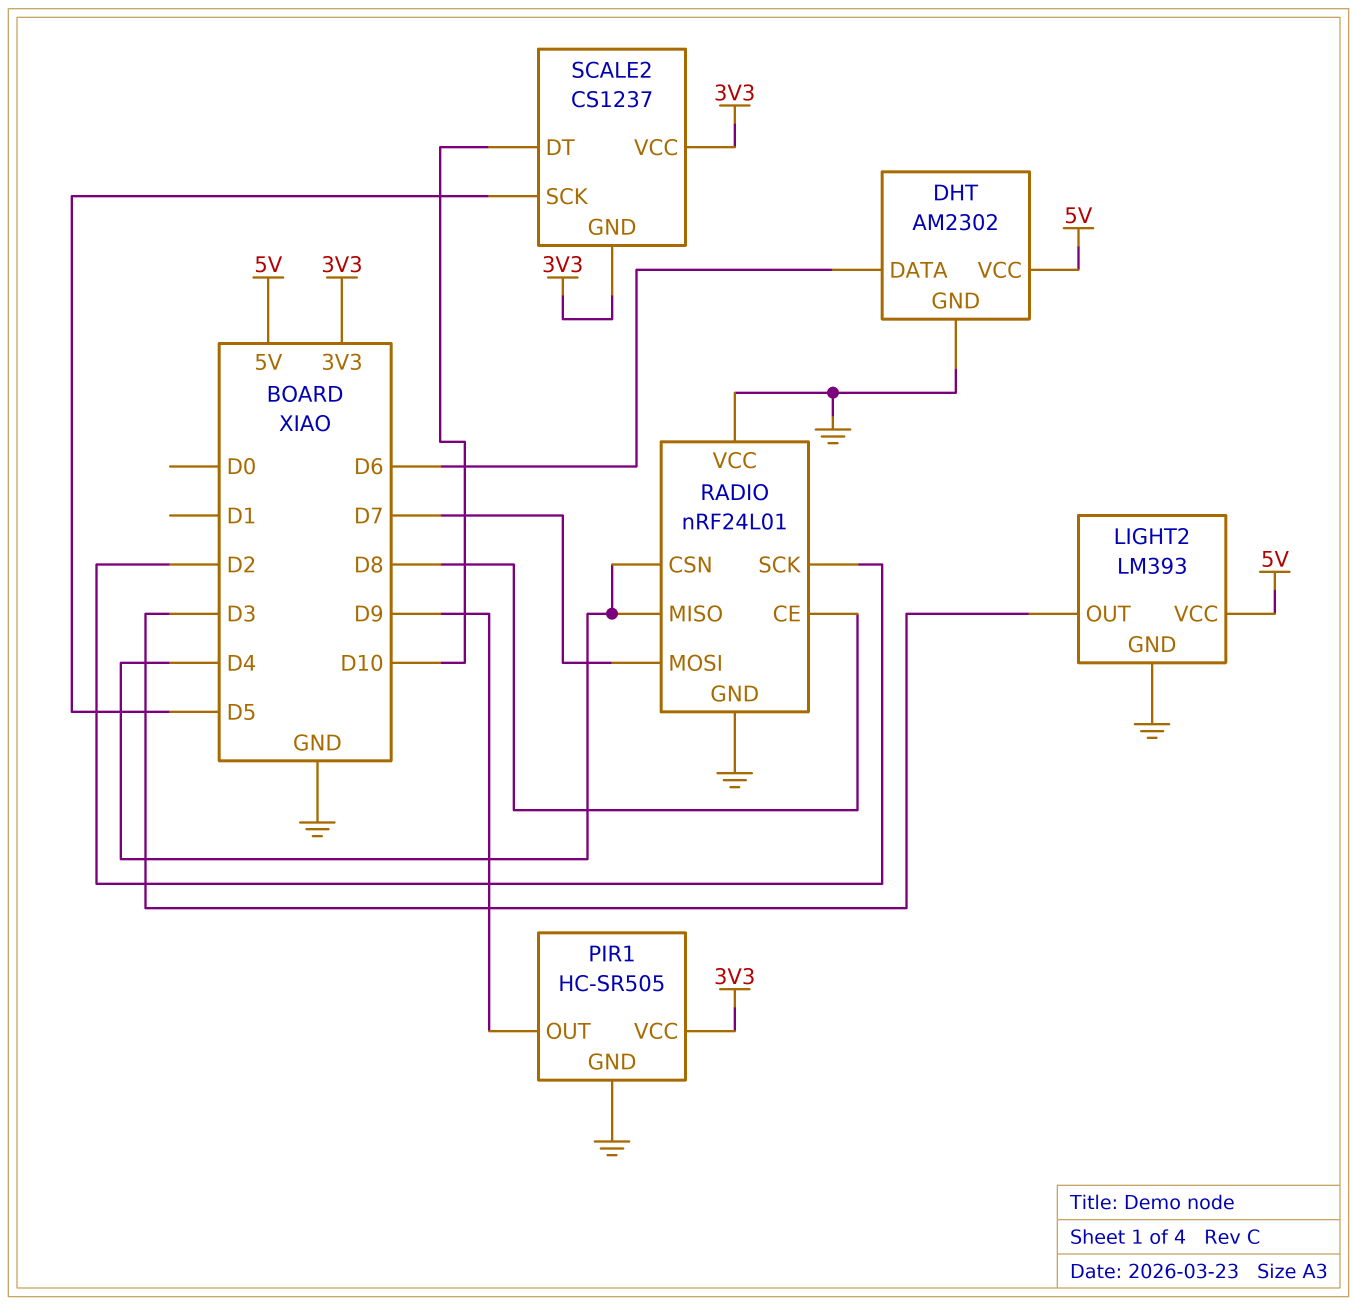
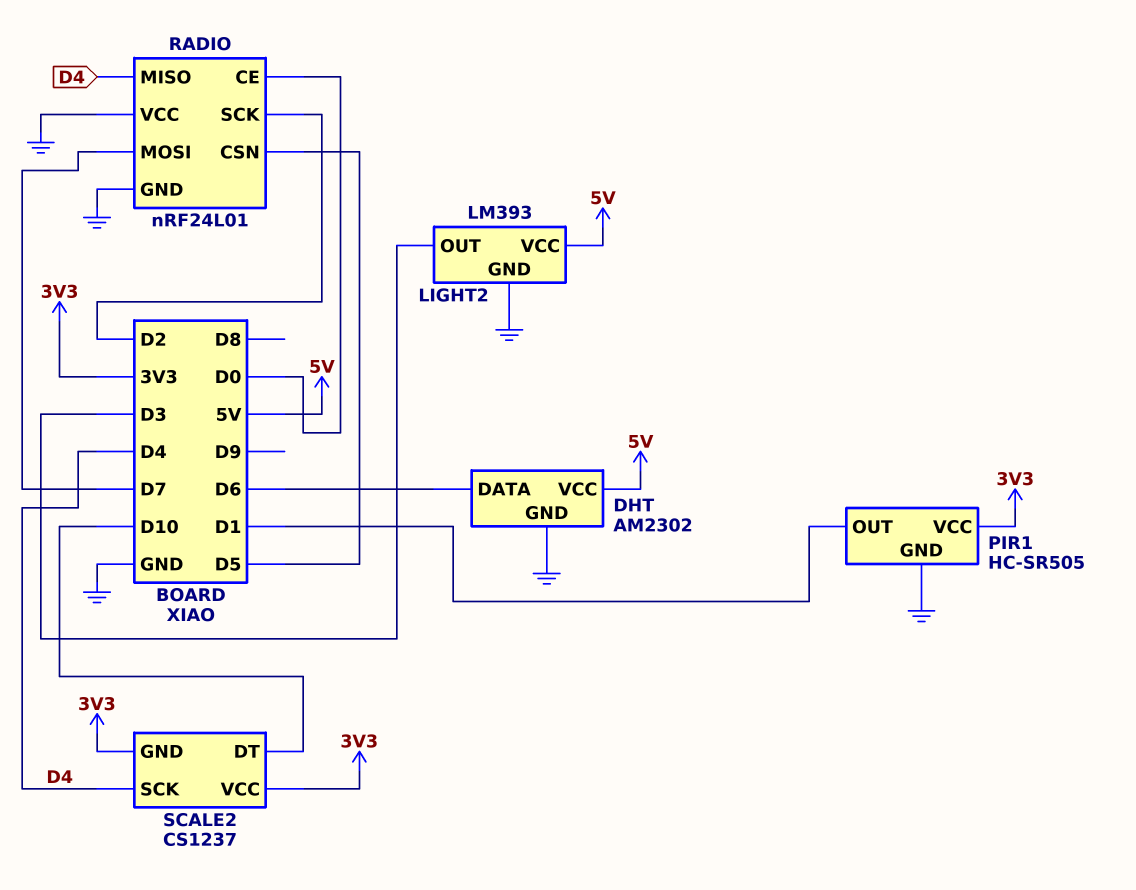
PIR1 pin OUT: D9 -> D1
RADIO pin CE: D8 -> D0
RADIO pin CSN: D4 -> D5
SCALE2 pin SCK: D5 -> D4

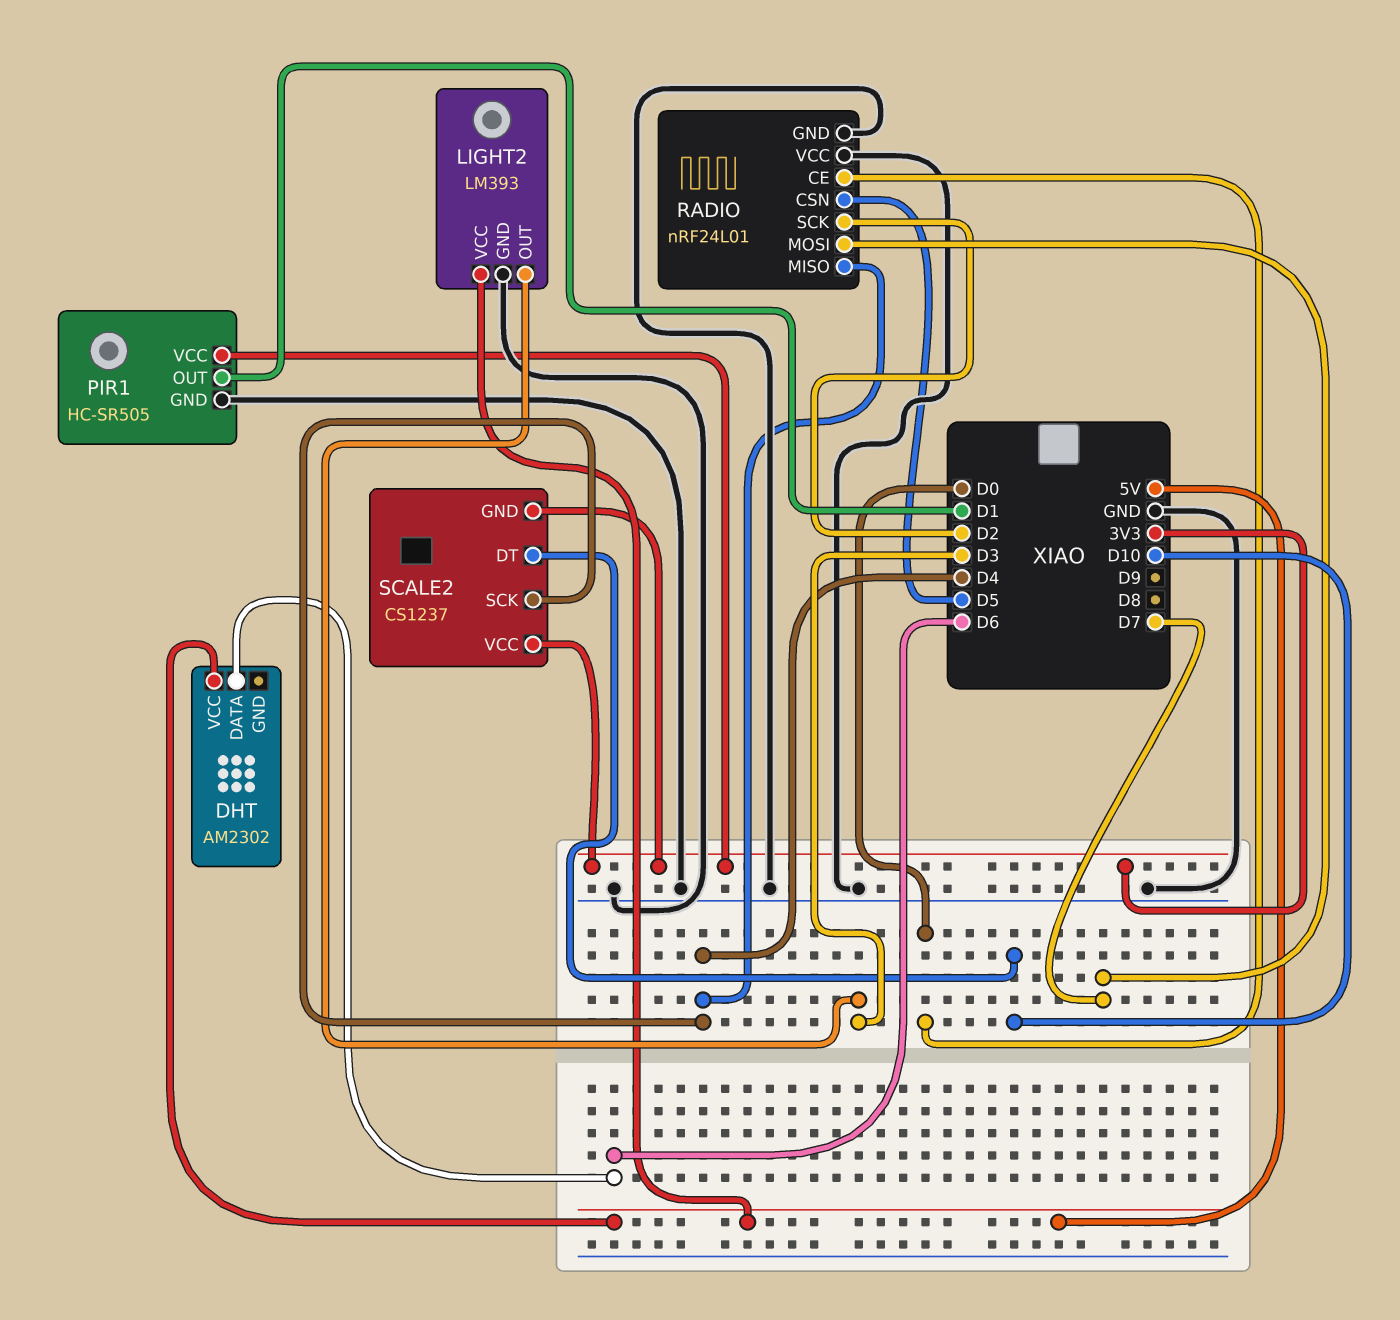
DHT pin GND: GND -> none

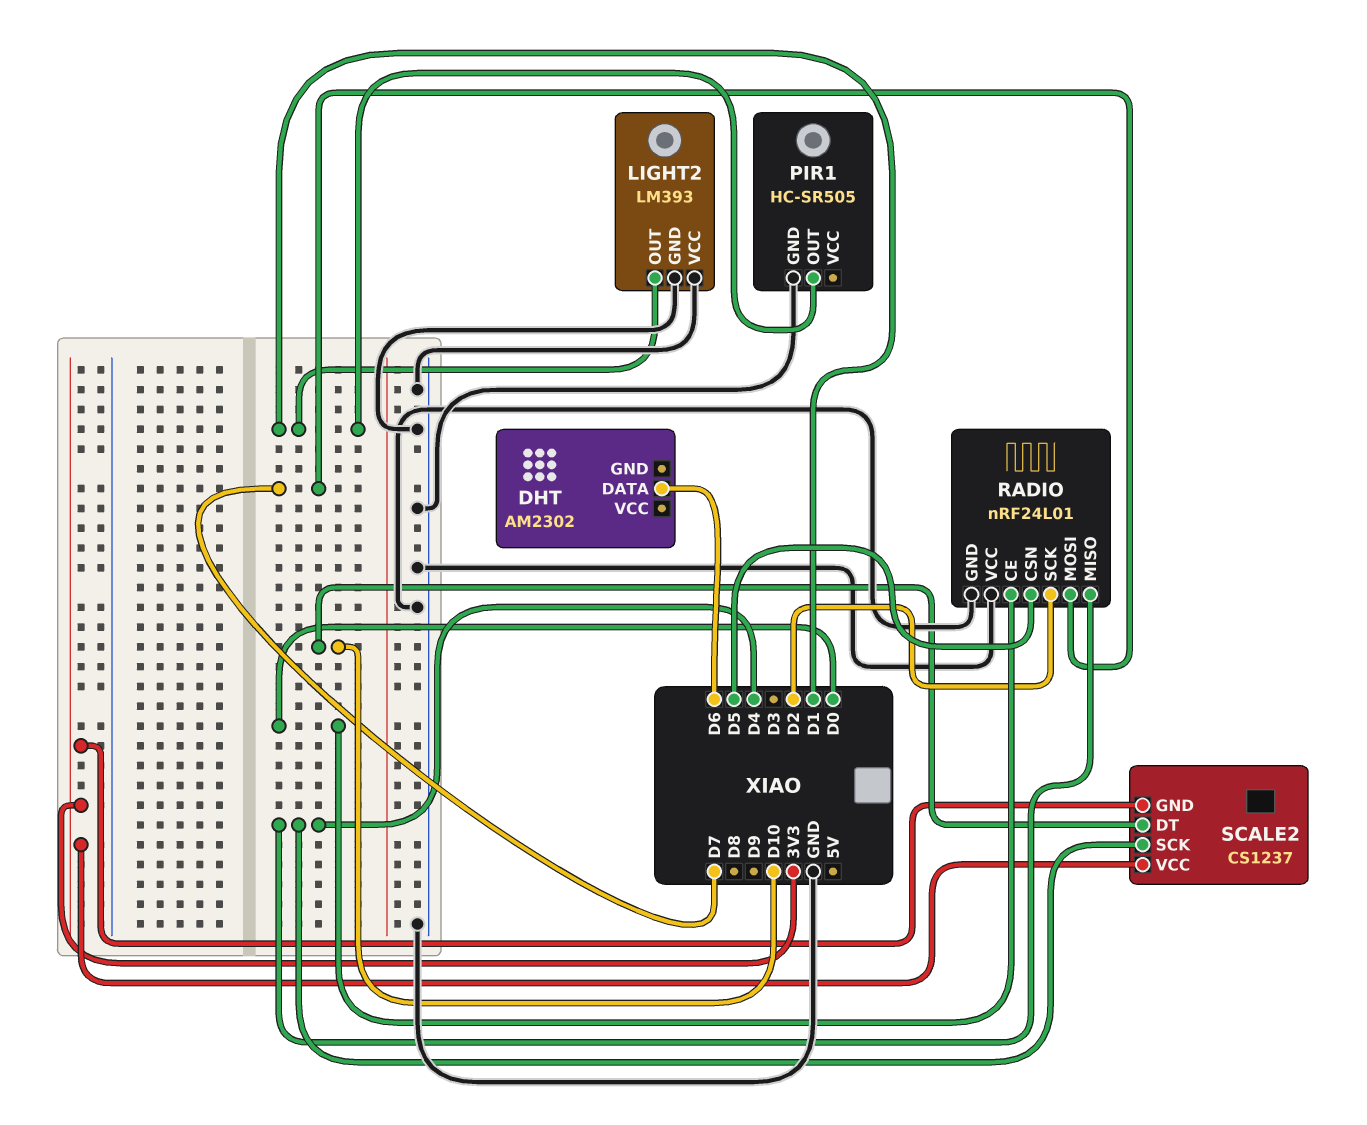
DHT pin VCC: 5V -> none
LIGHT2 pin OUT: D3 -> D1
LIGHT2 pin VCC: 5V -> GND
PIR1 pin VCC: 3V3 -> none

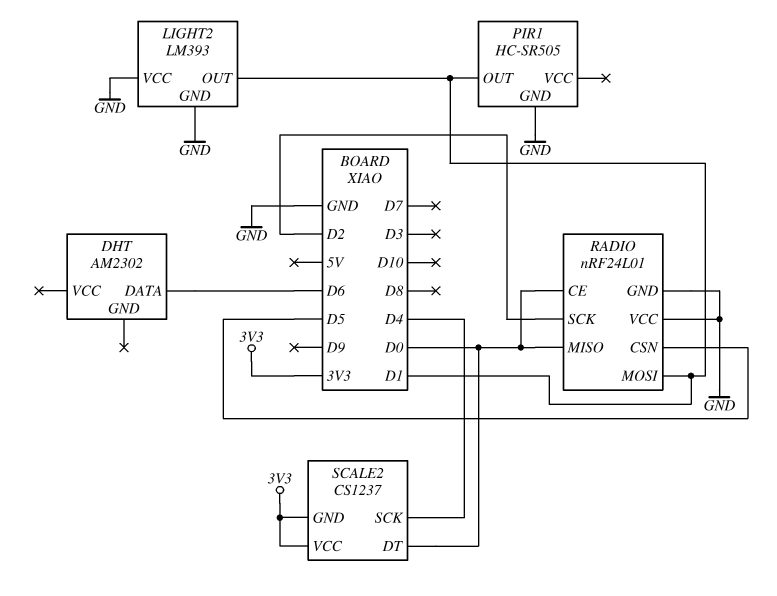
RADIO pin MISO: D4 -> D0
RADIO pin MOSI: D7 -> D1
SCALE2 pin DT: D10 -> D0

